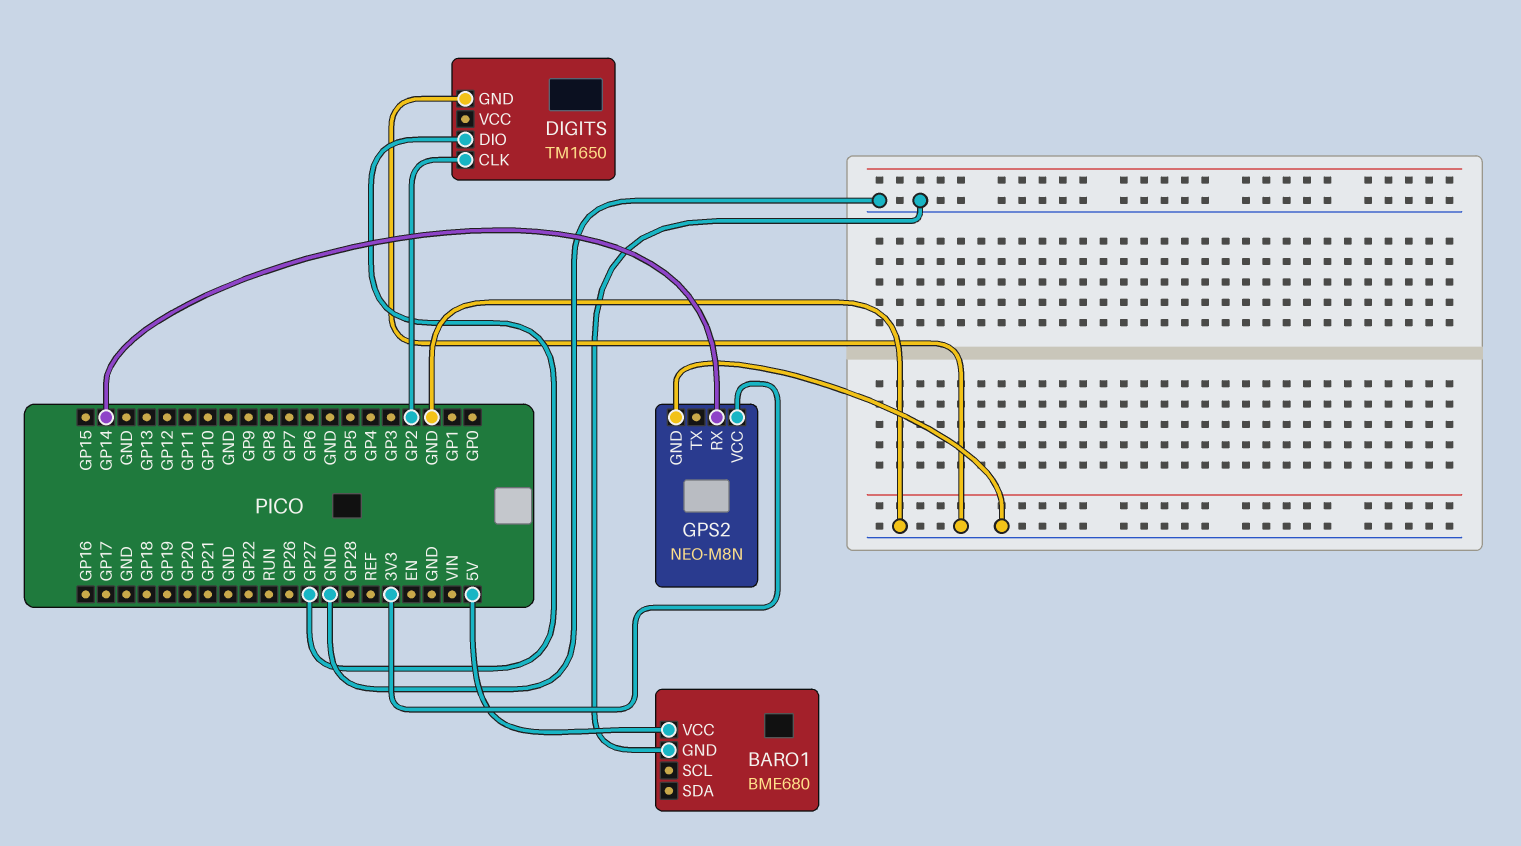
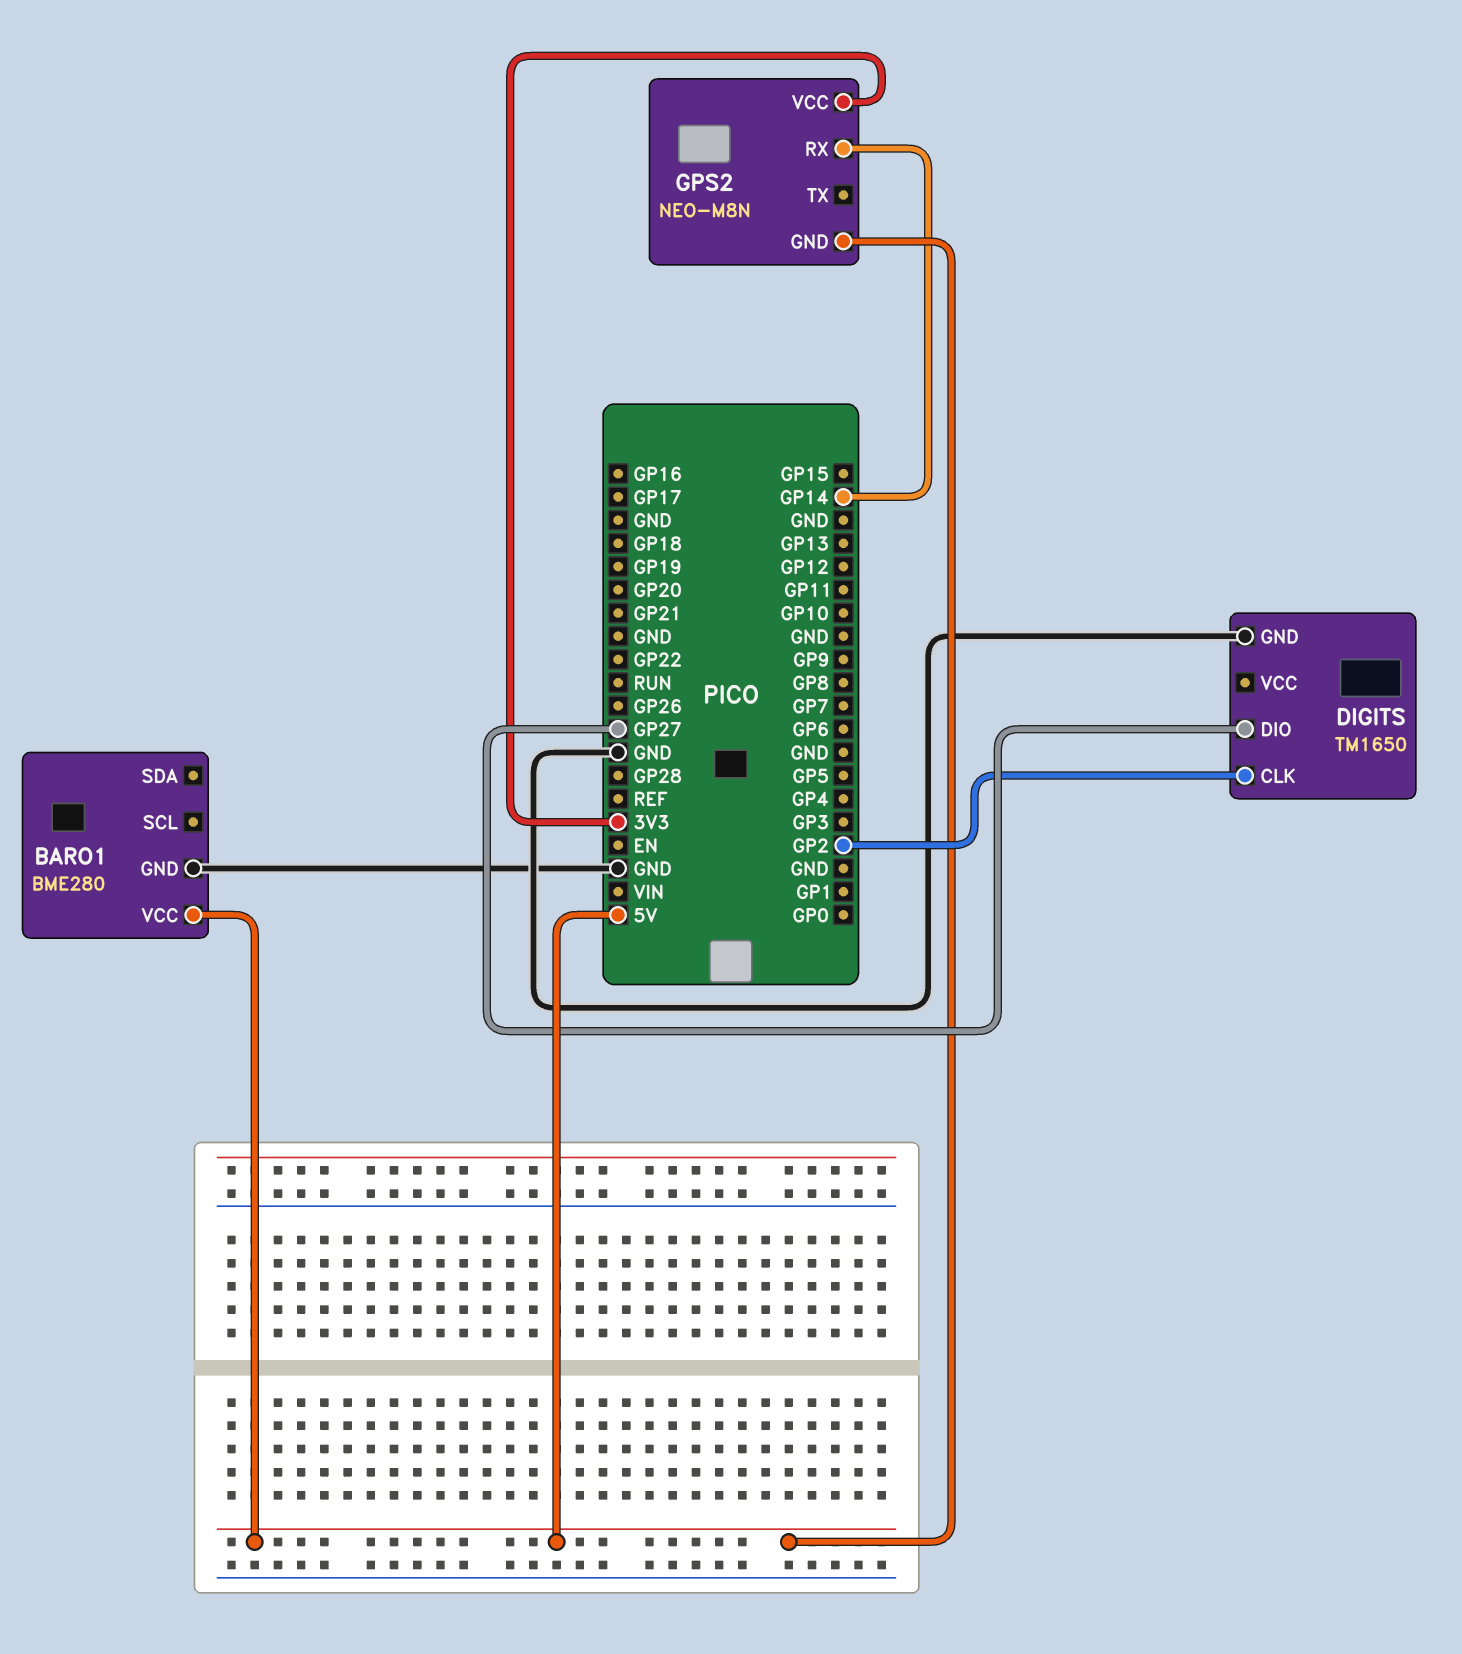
BARO1: BME680 -> BME280
GPS2 pin GND: GND -> 5V

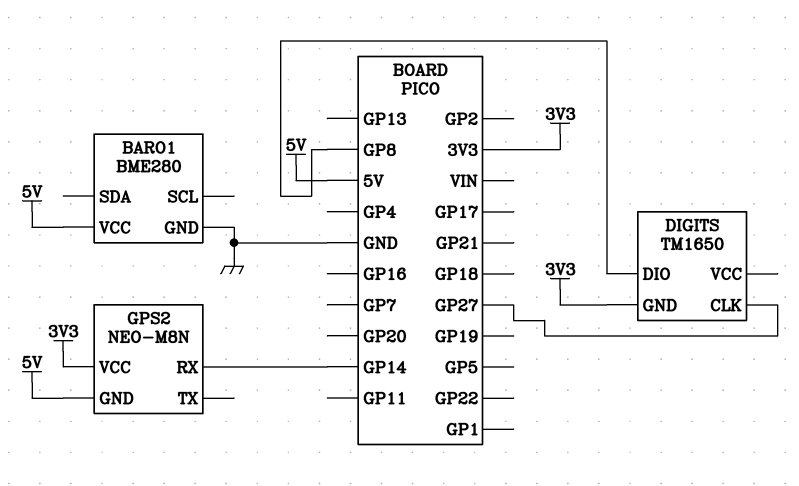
DIGITS pin CLK: GP2 -> GP27
DIGITS pin DIO: GP27 -> GP8
DIGITS pin GND: GND -> 3V3

